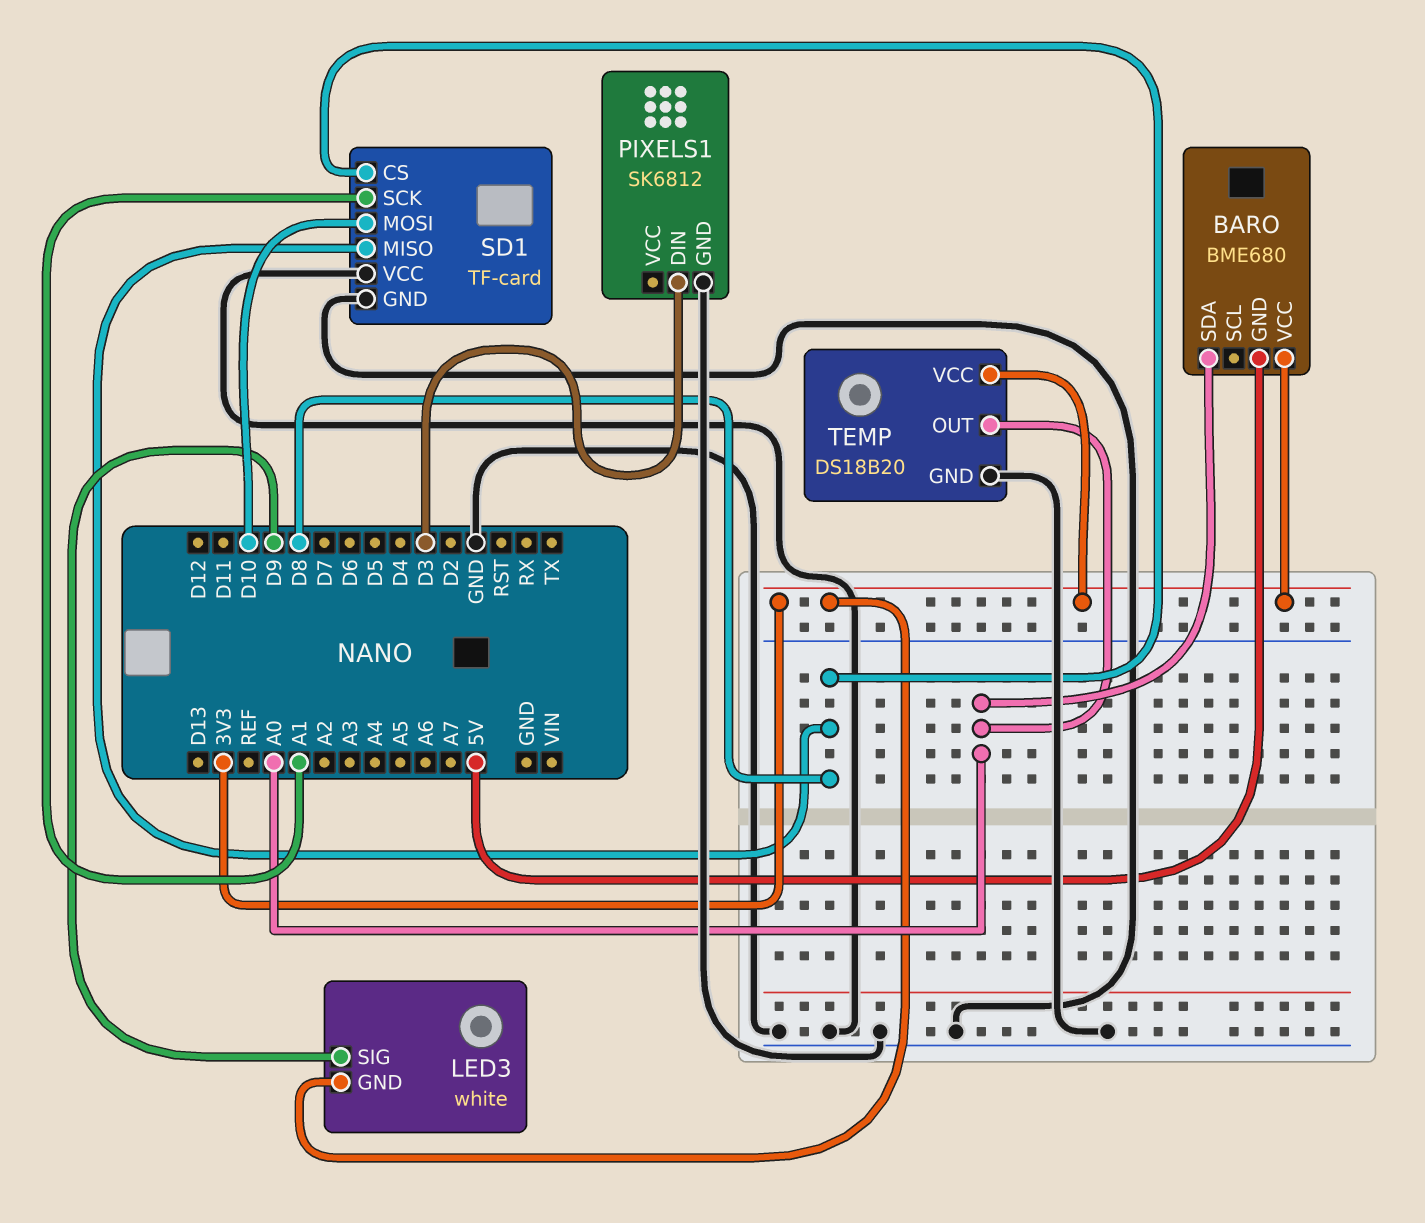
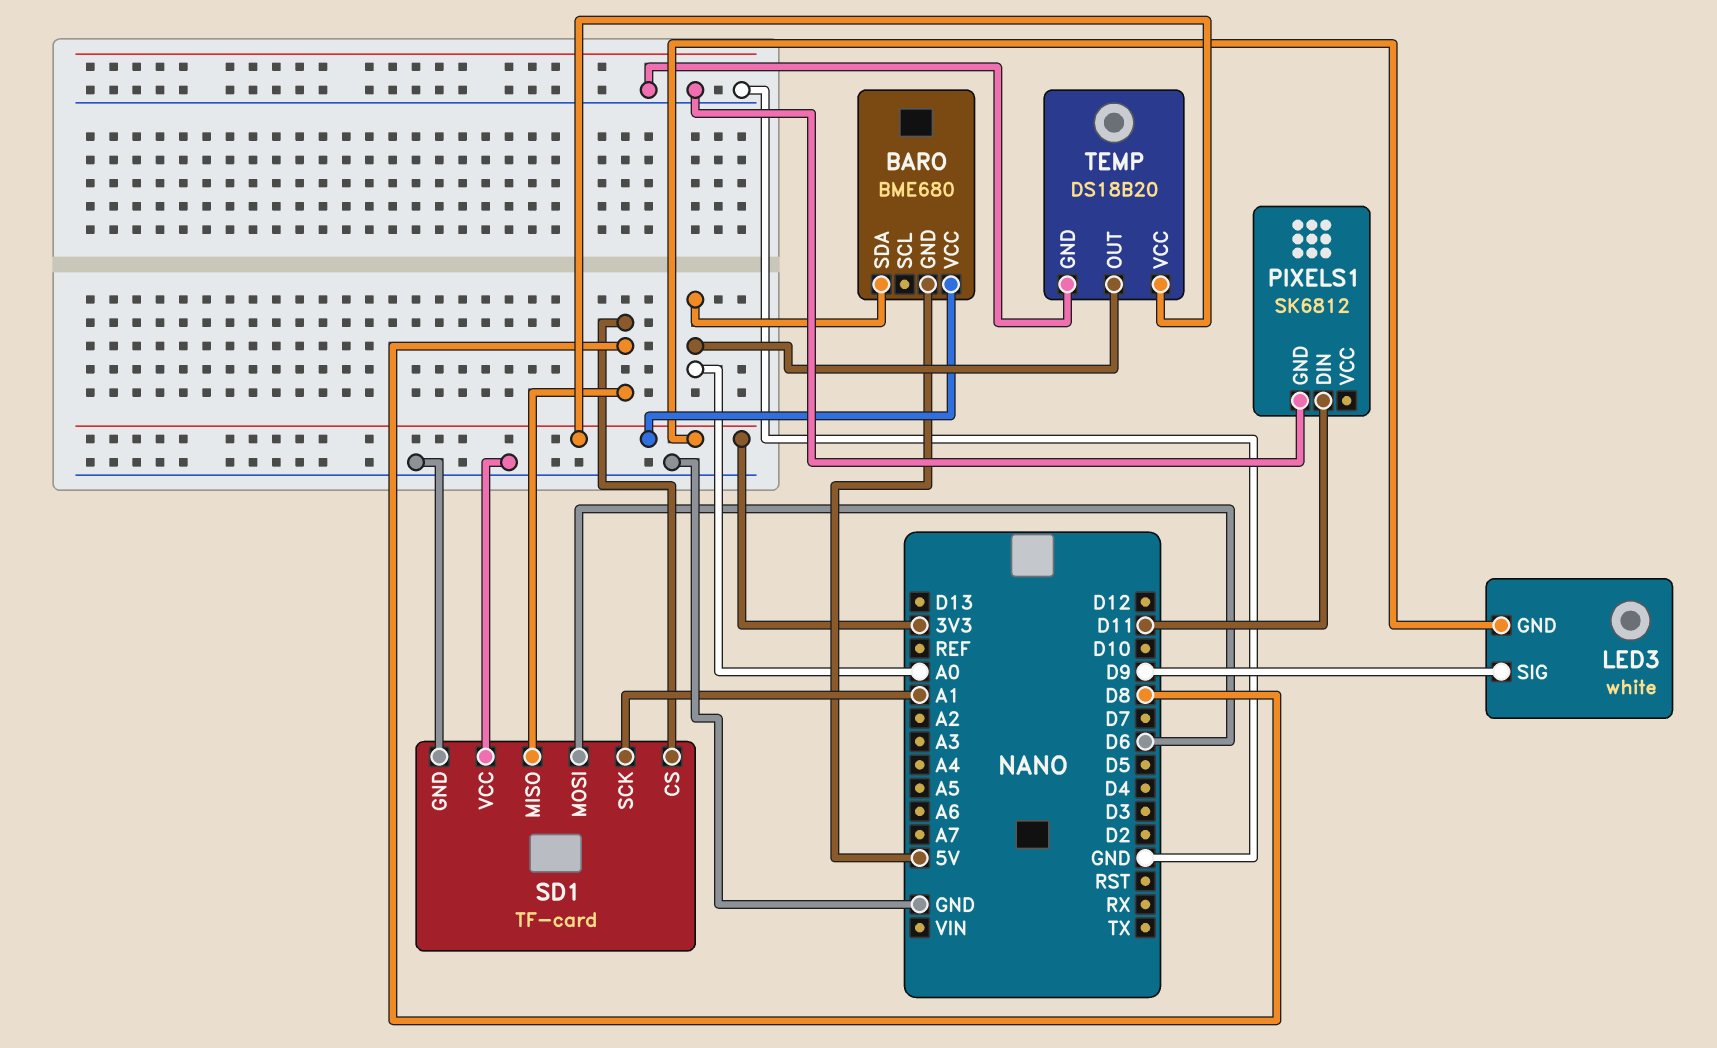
PIXELS1 pin DIN: D3 -> D11
SD1 pin MOSI: D10 -> D6

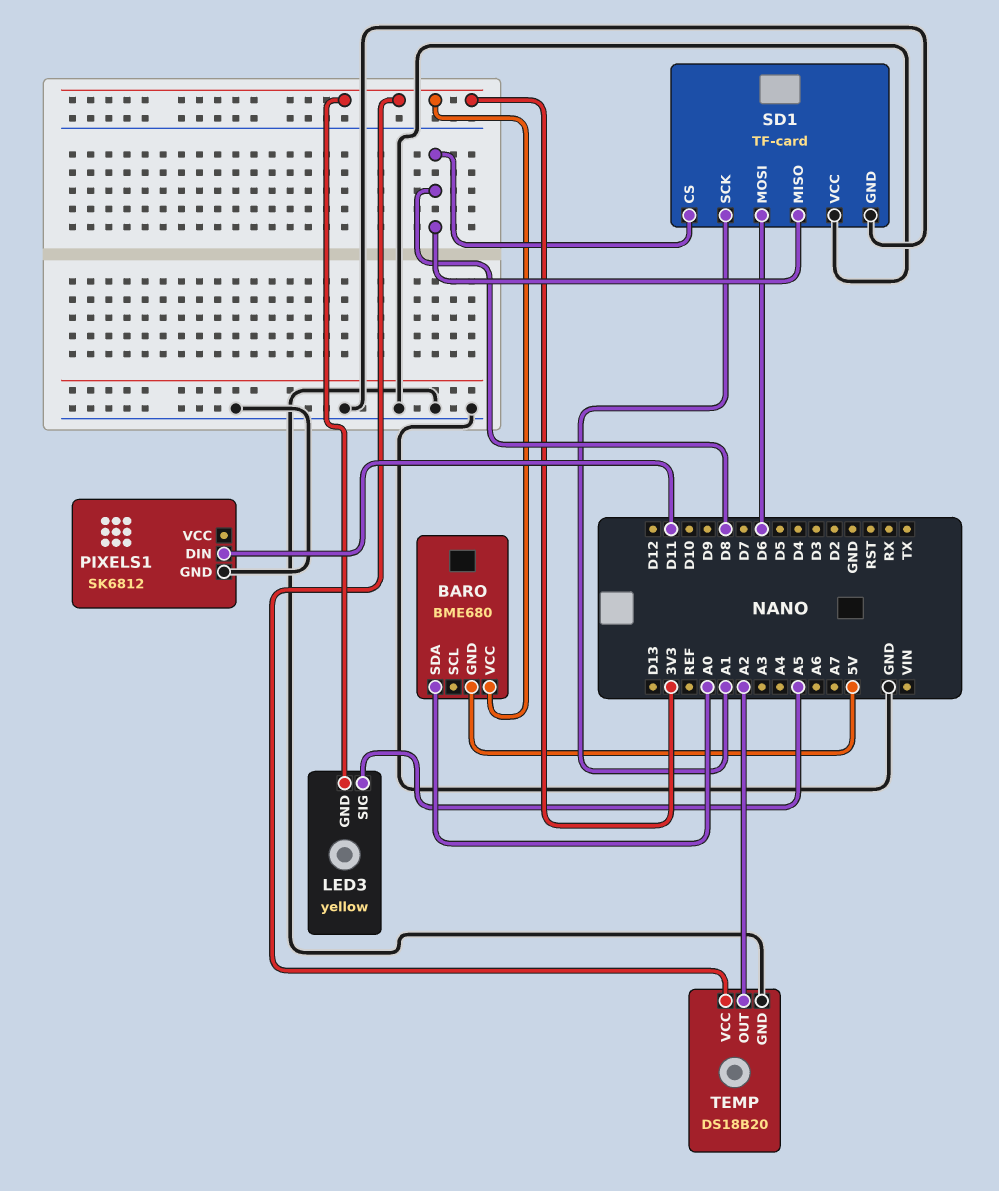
LED3: white -> yellow
LED3 pin SIG: D9 -> A5
TEMP pin OUT: A0 -> A2

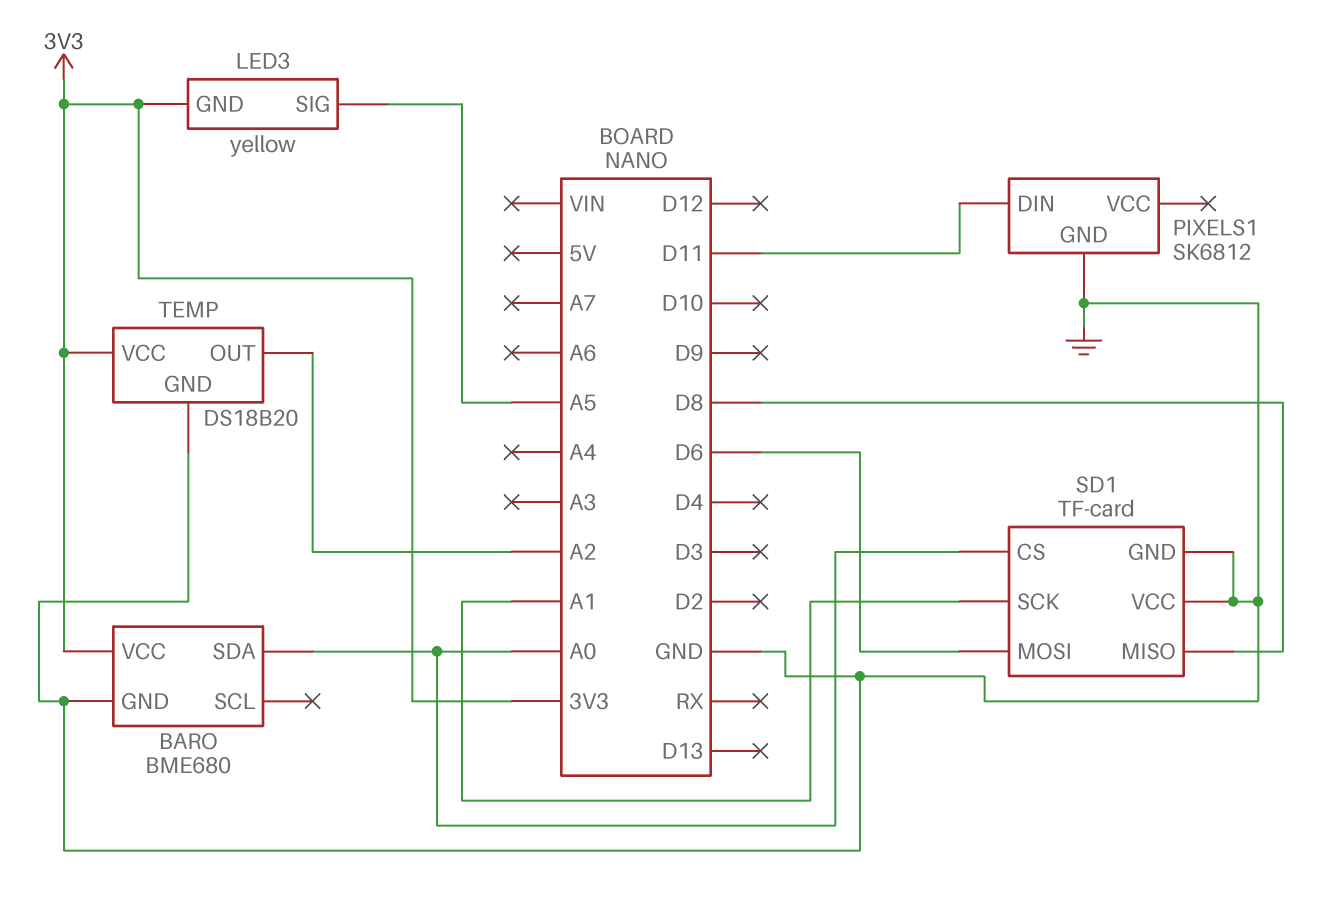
BARO pin GND: 5V -> GND
SD1 pin CS: D8 -> A0

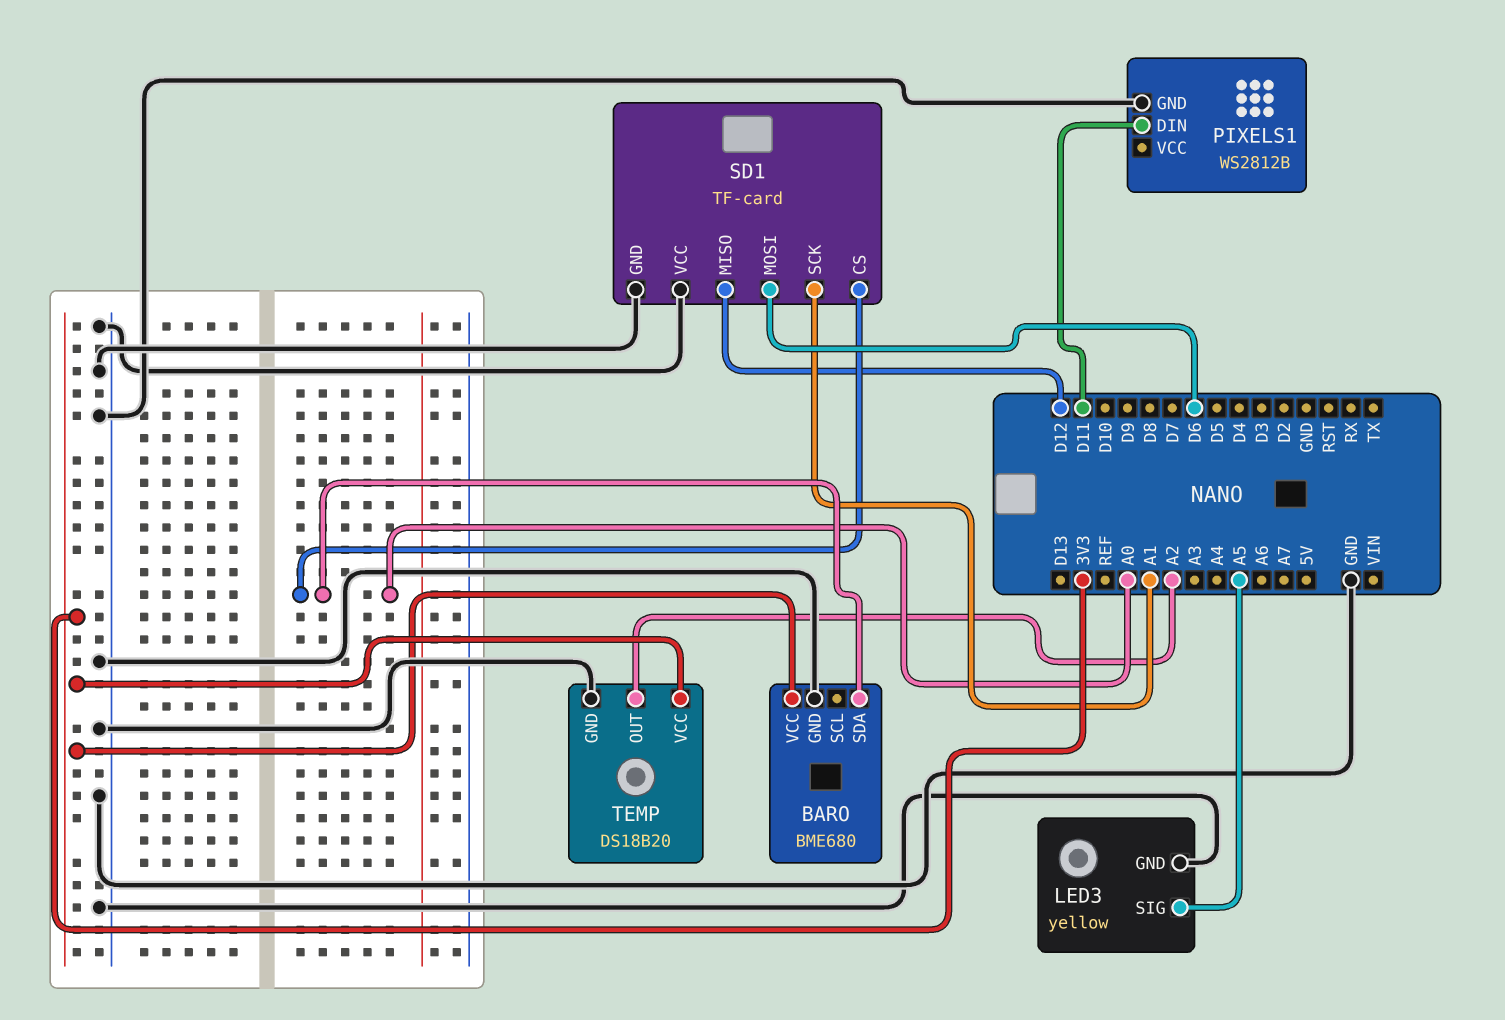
LED3 pin GND: 3V3 -> GND
PIXELS1: SK6812 -> WS2812B
SD1 pin MISO: D8 -> D12

